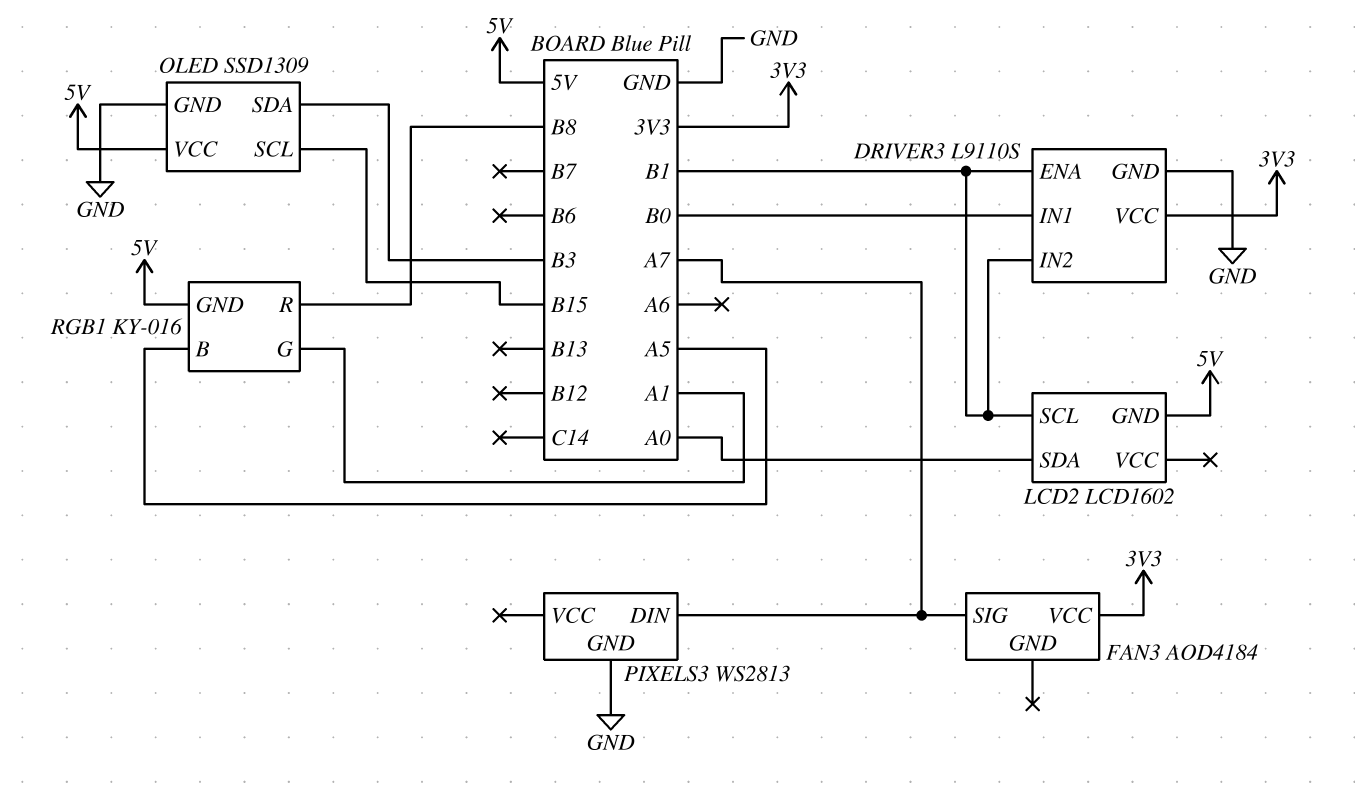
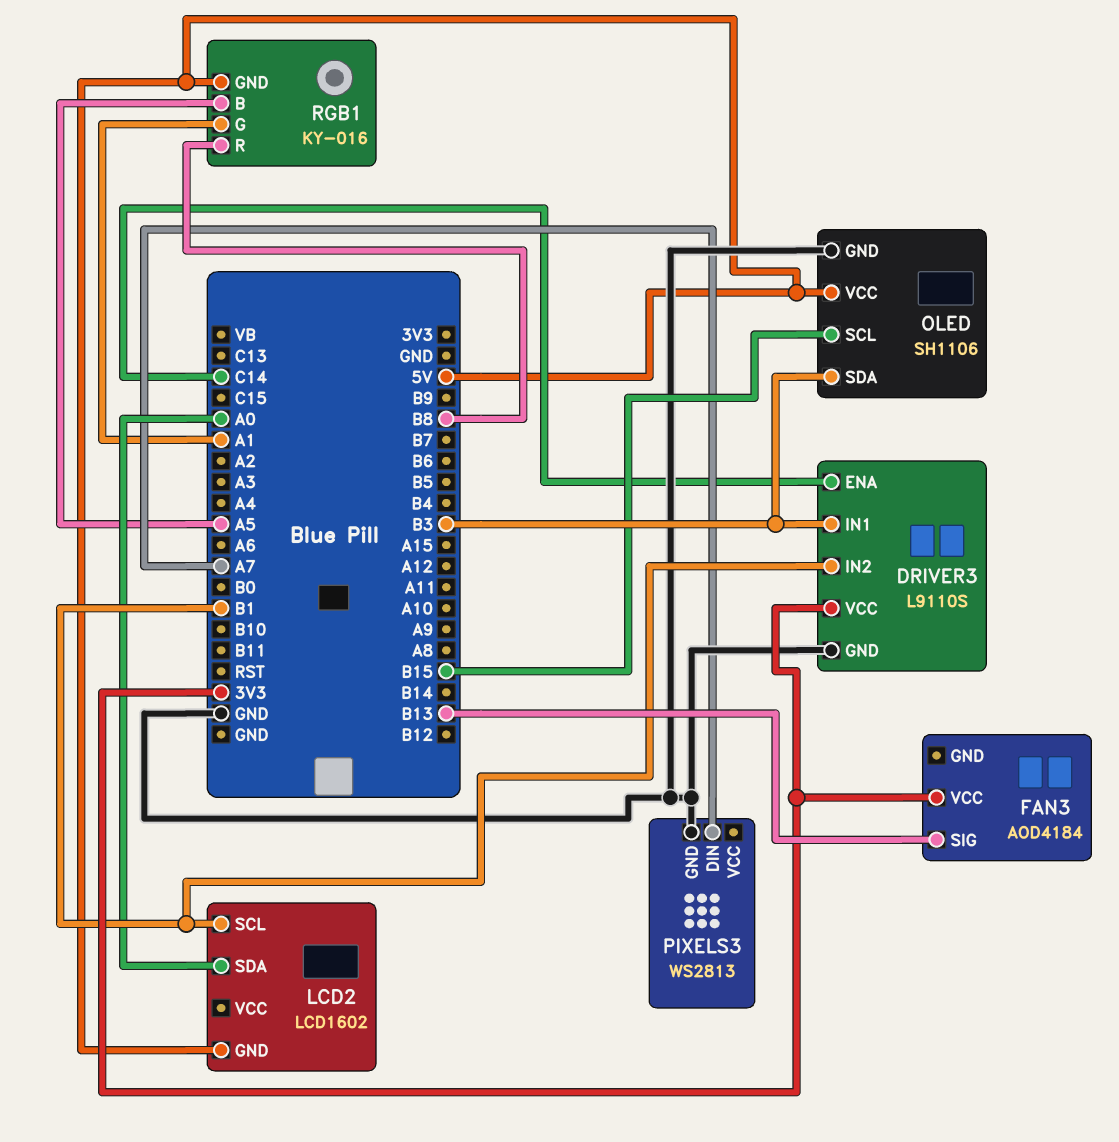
DRIVER3 pin ENA: B1 -> C14
DRIVER3 pin IN1: B0 -> B3
FAN3 pin SIG: A7 -> B13
OLED: SSD1309 -> SH1106

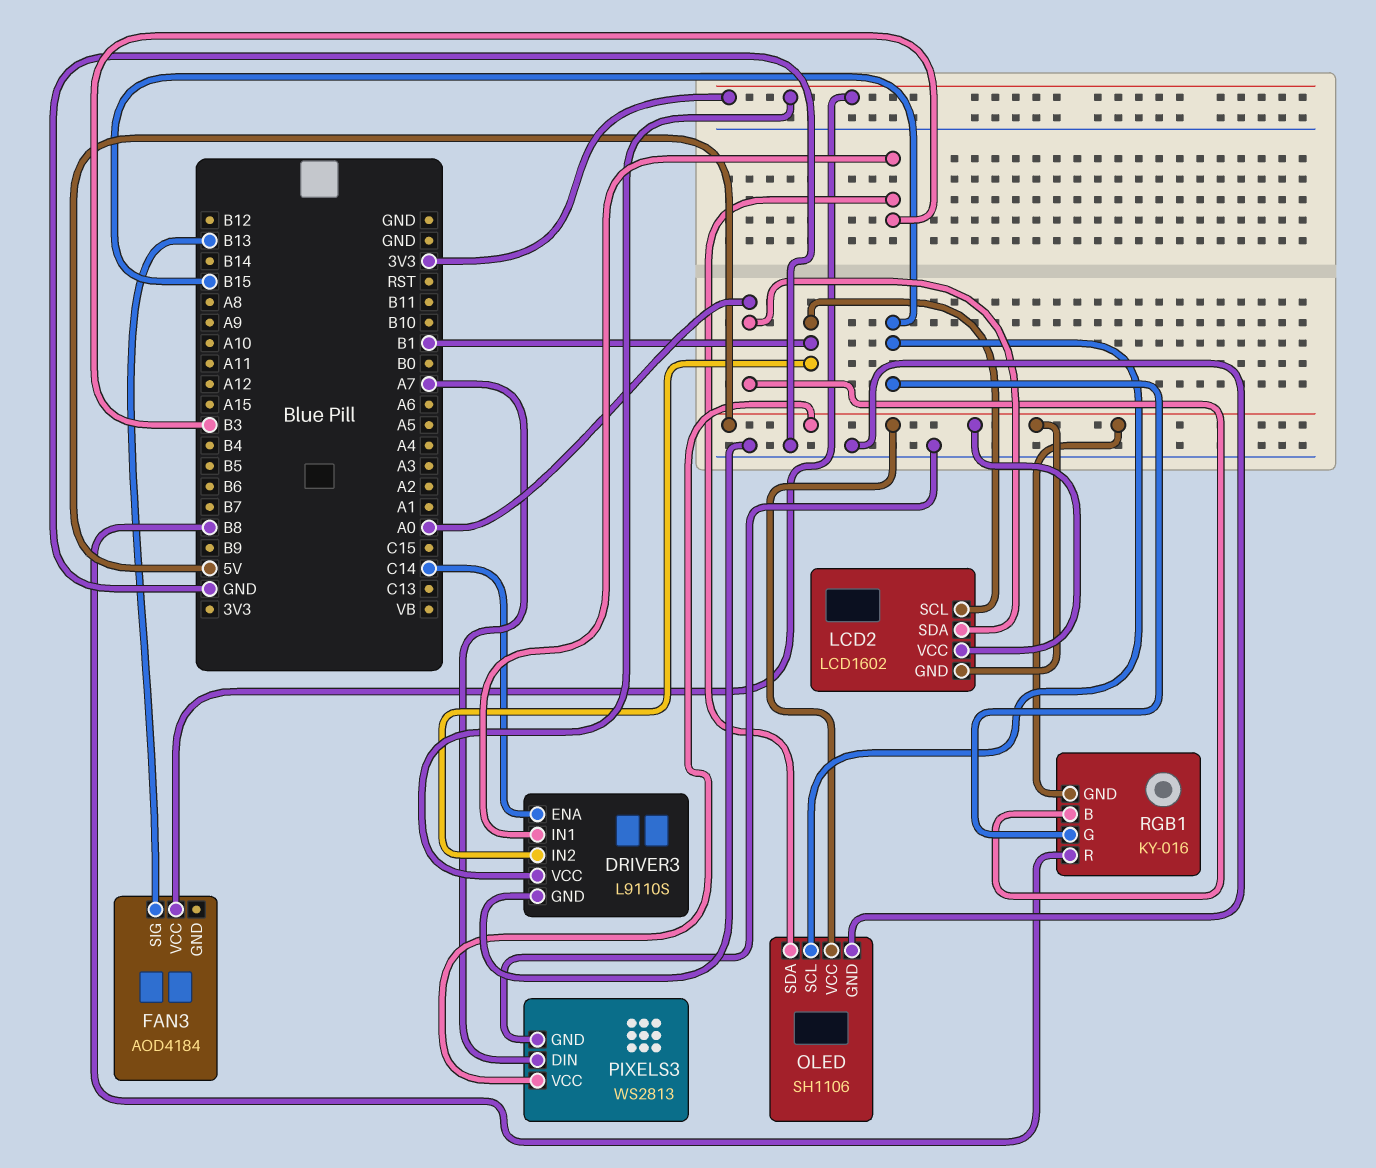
LCD2 pin VCC: none -> 5V
PIXELS3 pin VCC: none -> 5V
RGB1 pin B: A5 -> A0
RGB1 pin G: A1 -> B15

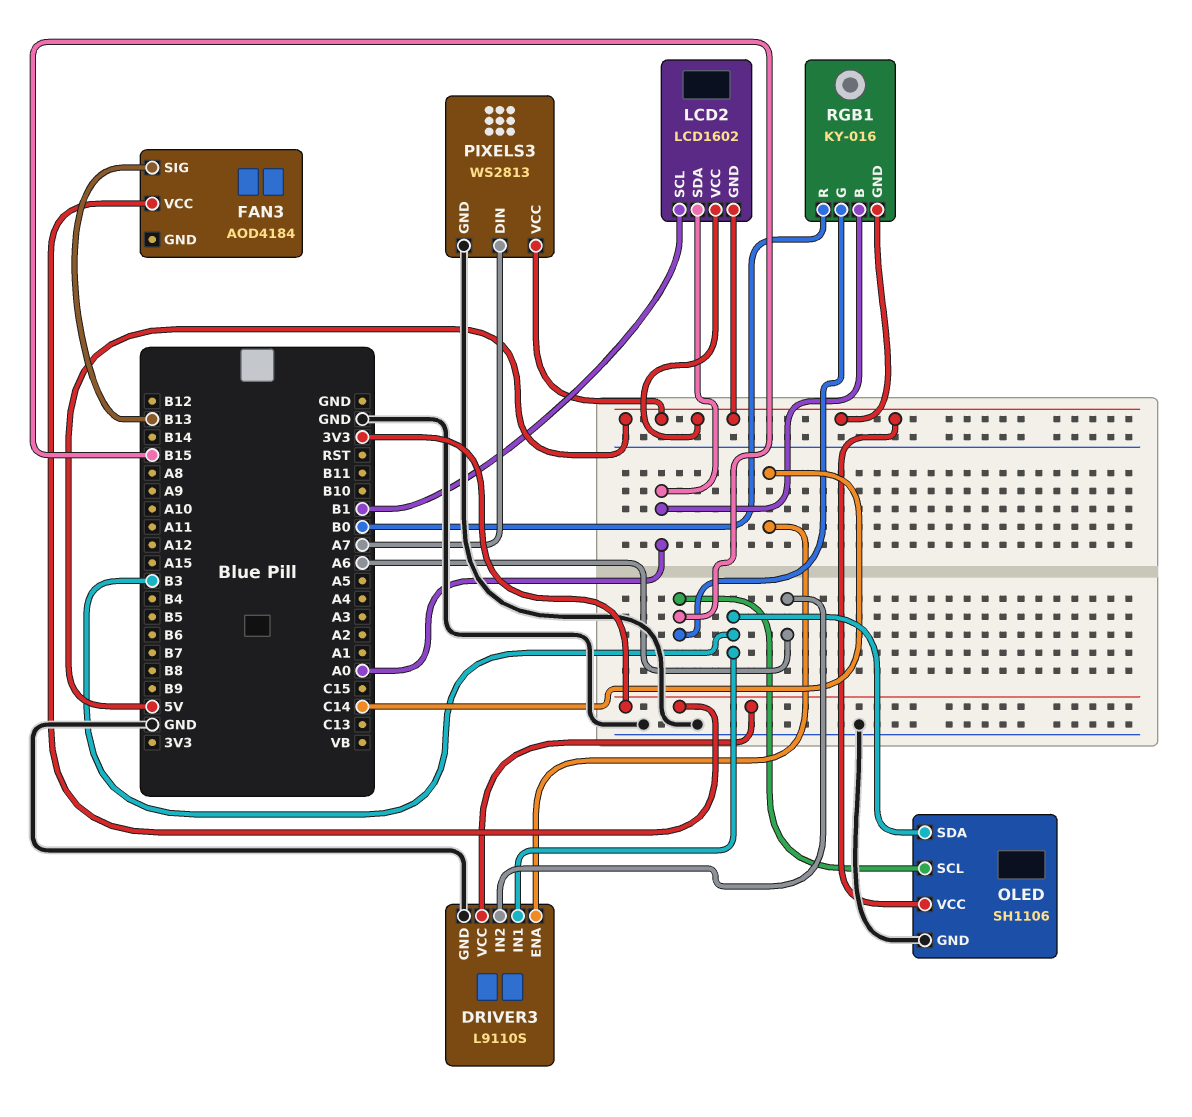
DRIVER3 pin IN2: B1 -> A6
RGB1 pin R: B8 -> B0

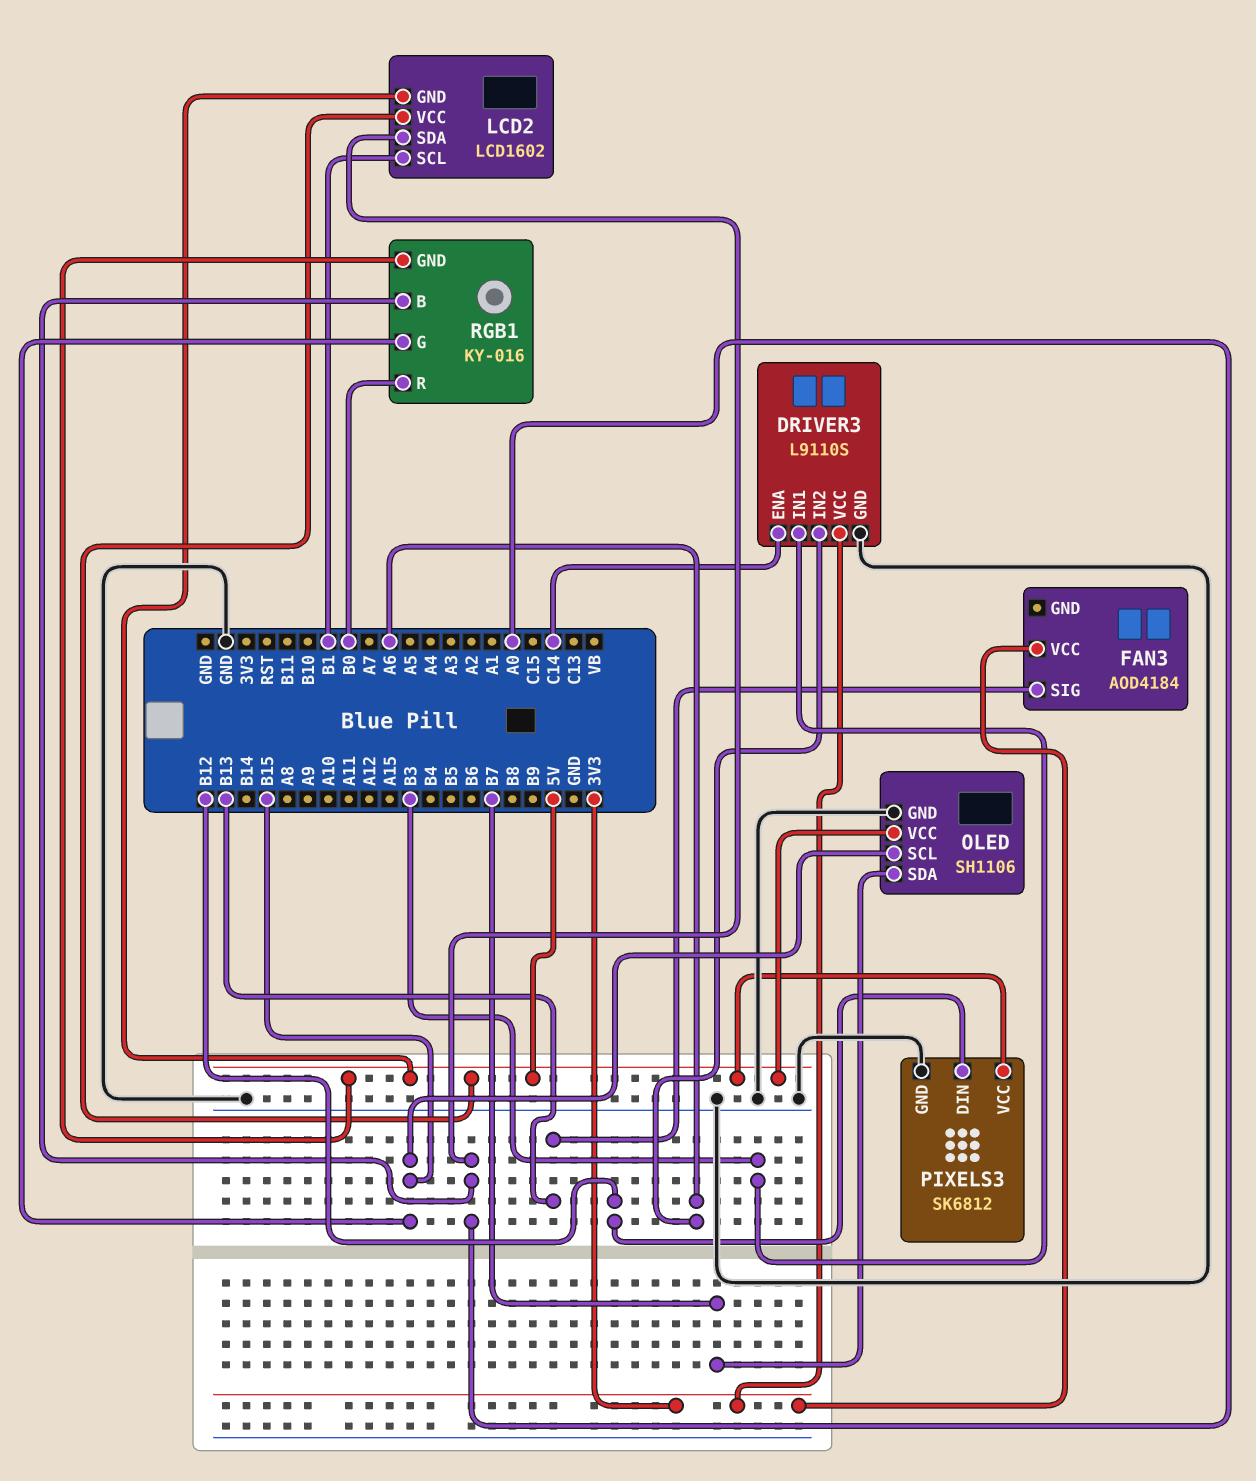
OLED pin SDA: B3 -> B7
PIXELS3: WS2813 -> SK6812
PIXELS3 pin DIN: A7 -> B12

